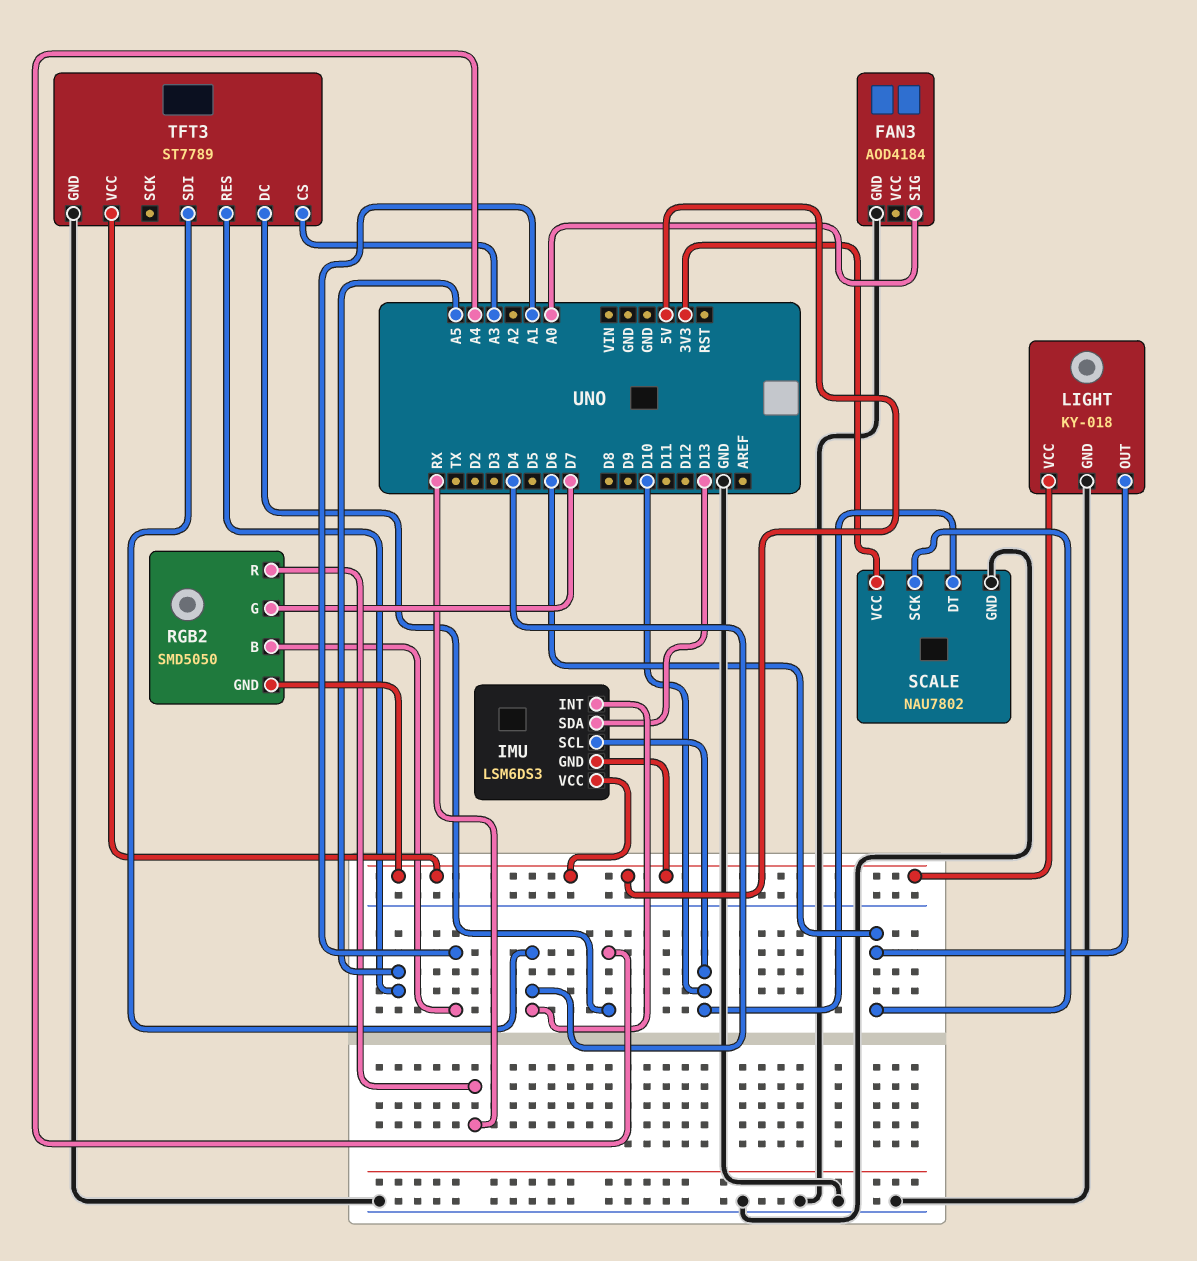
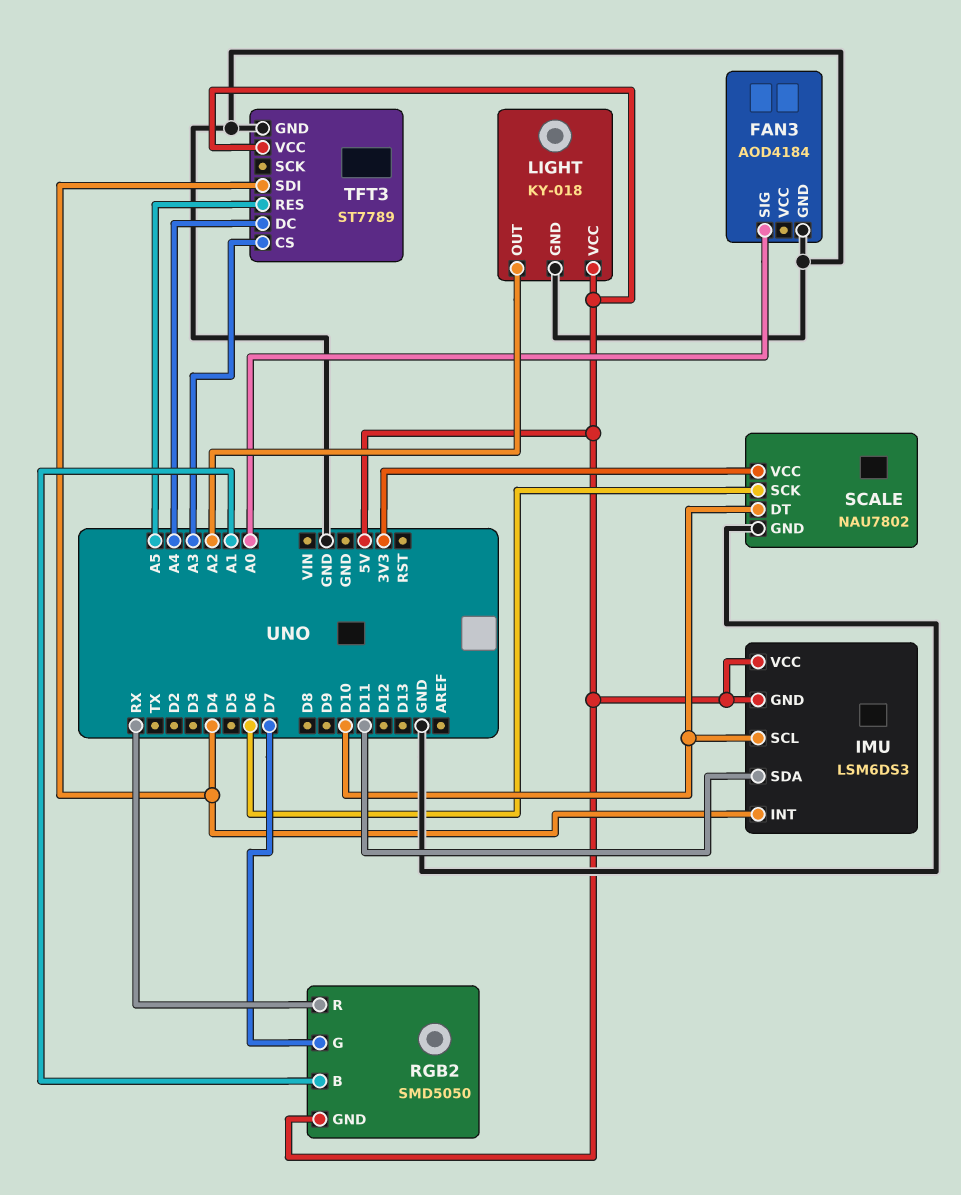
IMU pin SDA: D13 -> D11
LIGHT pin OUT: D6 -> A2

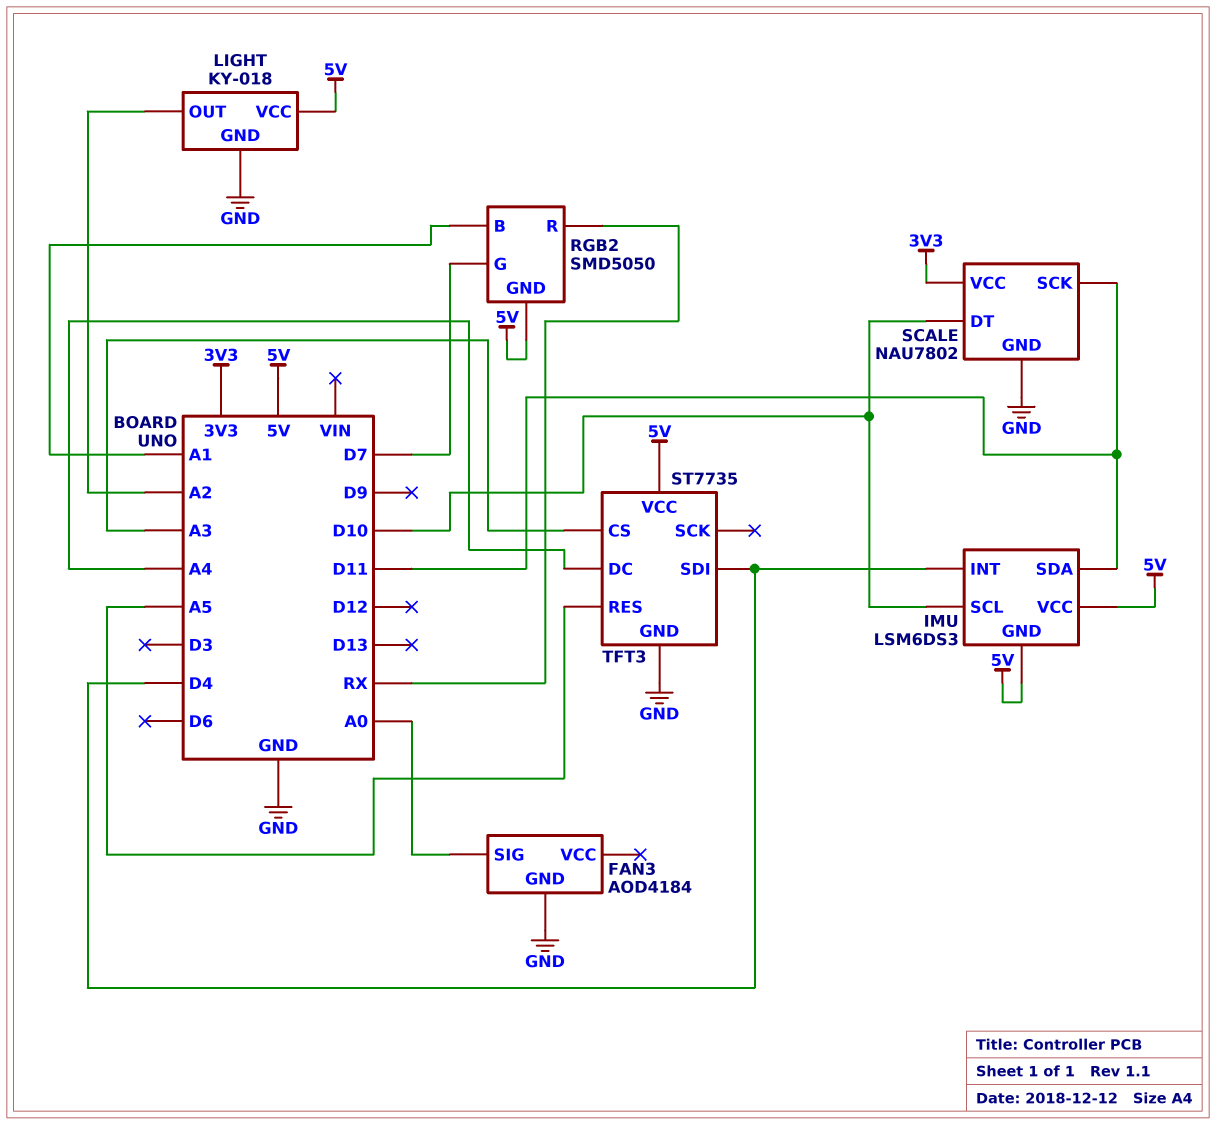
SCALE pin SCK: D6 -> D11
TFT3: ST7789 -> ST7735

